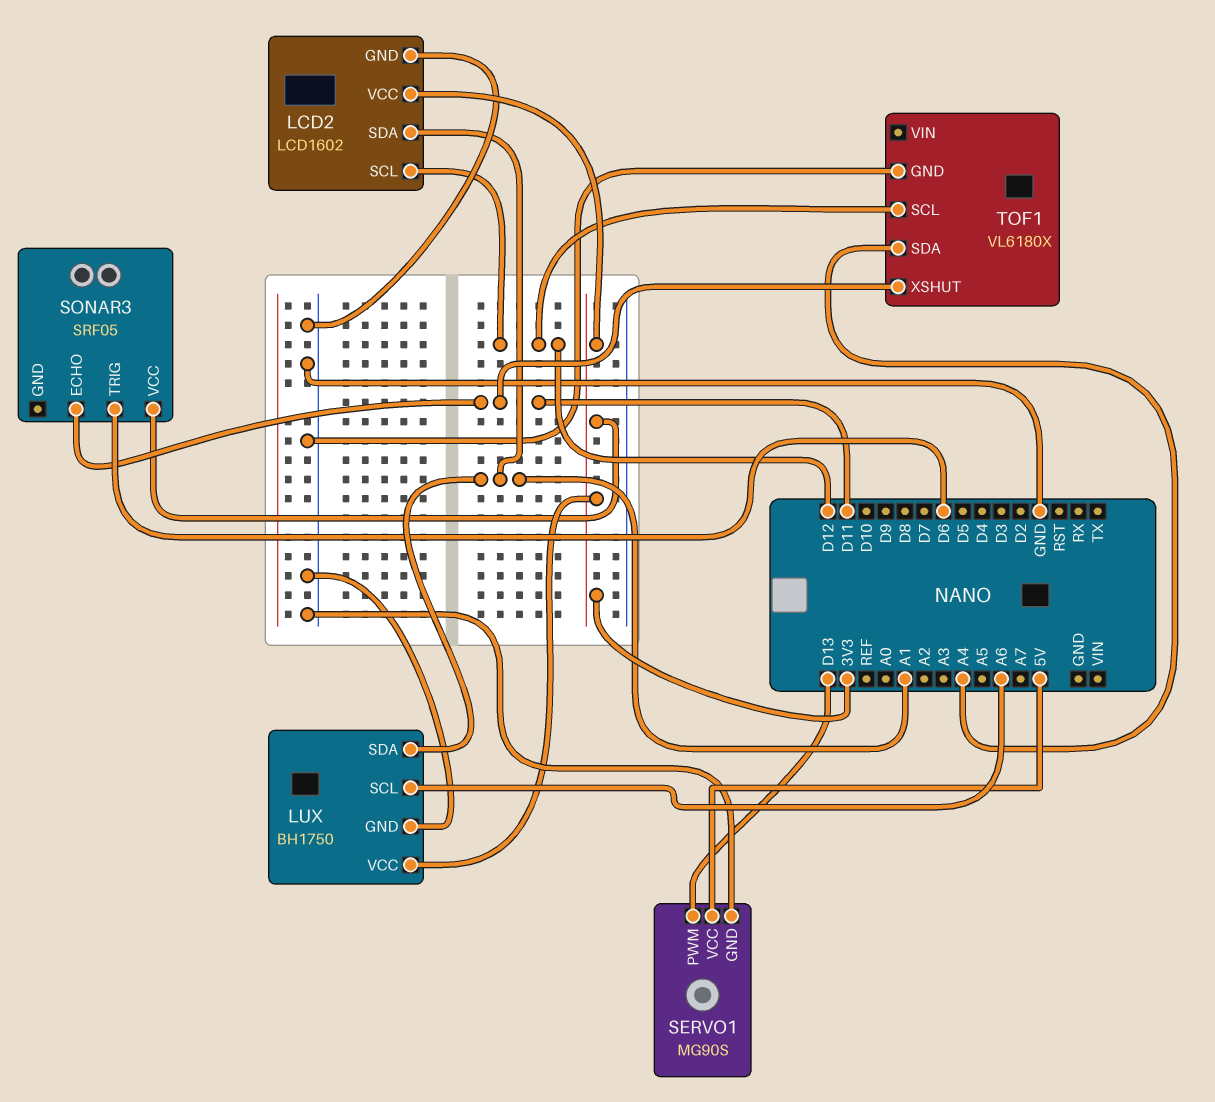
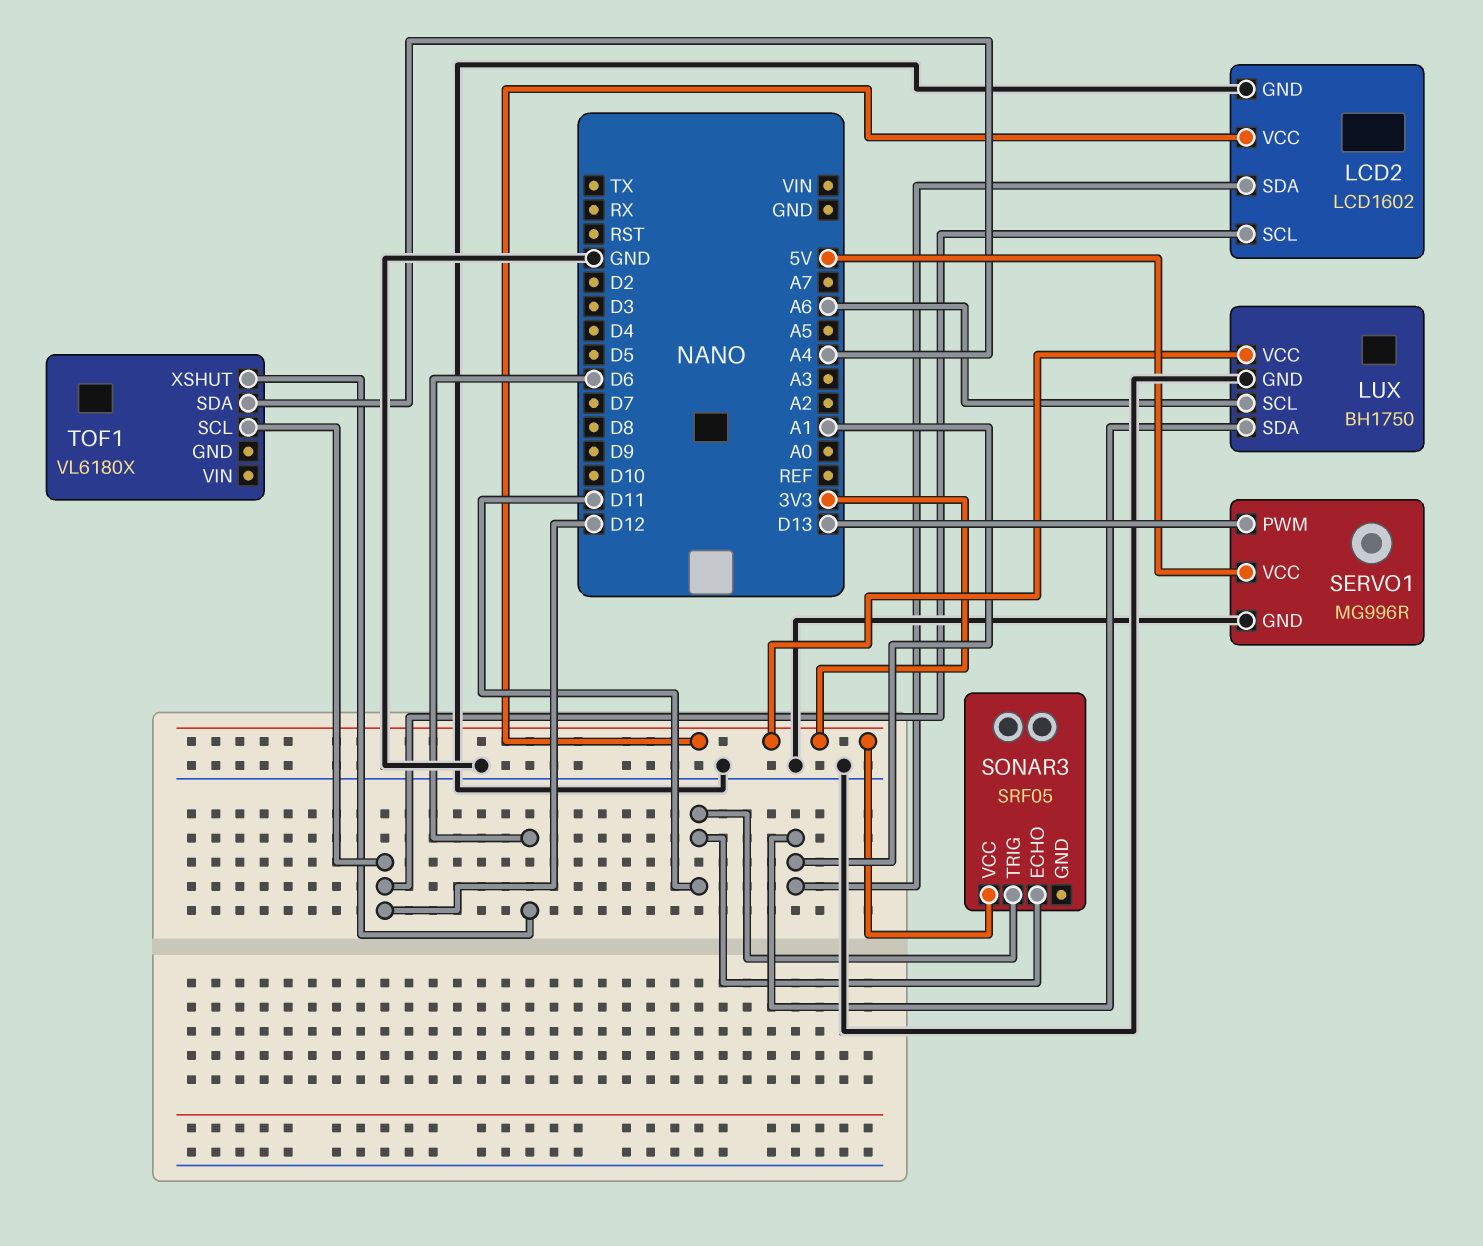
SERVO1: MG90S -> MG996R
SONAR3 pin TRIG: D6 -> D11
TOF1 pin GND: GND -> none
TOF1 pin XSHUT: D11 -> D6

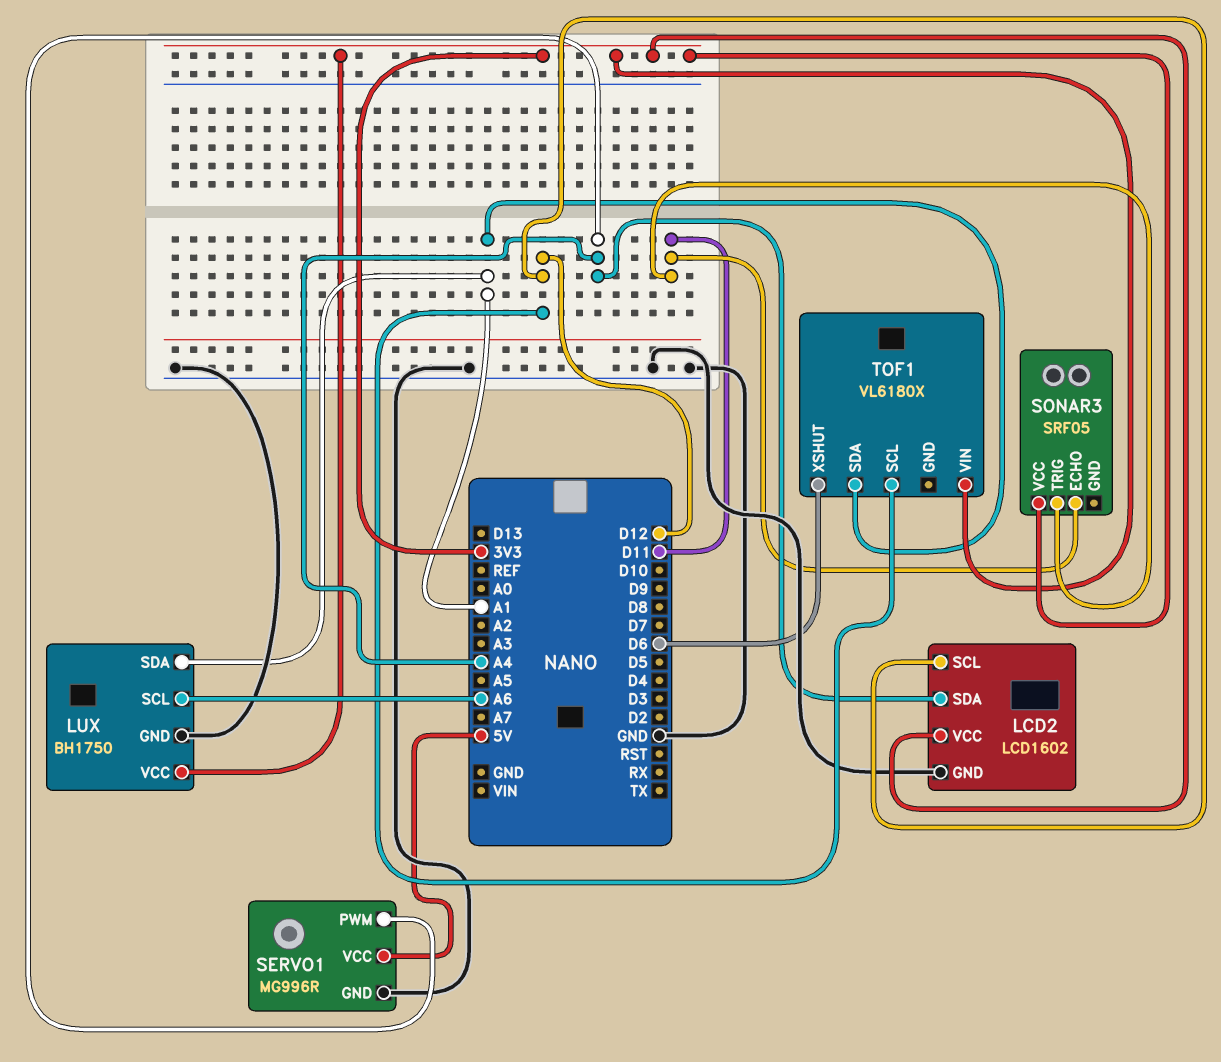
LCD2 pin SDA: A1 -> A4
SERVO1 pin PWM: D13 -> A4
TOF1 pin SDA: A4 -> A1
TOF1 pin VIN: none -> 3V3

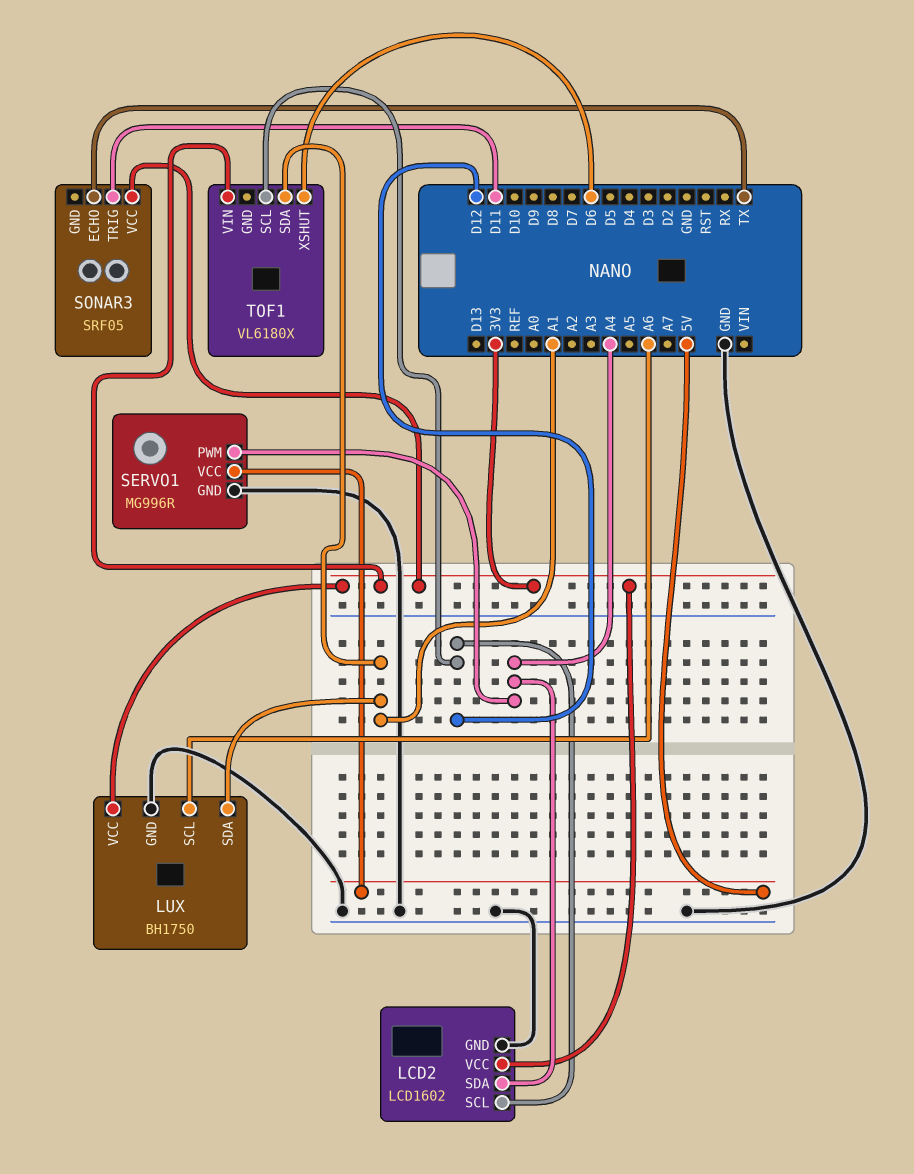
SONAR3 pin ECHO: D11 -> TX

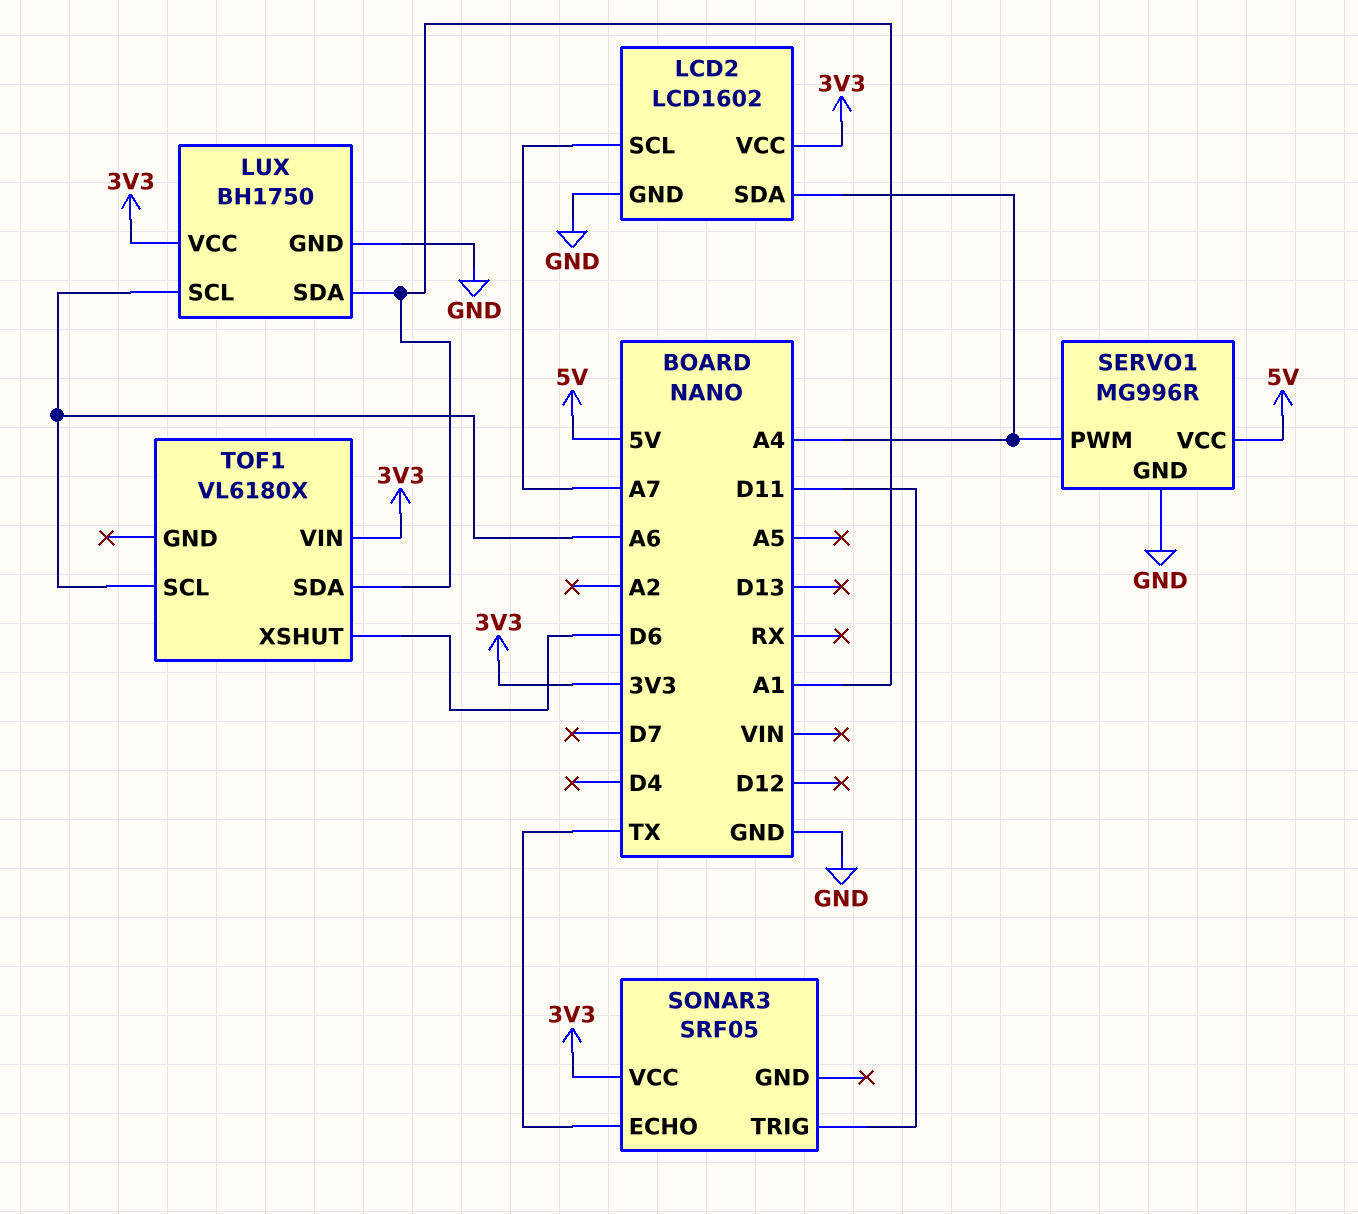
LCD2 pin SCL: D12 -> A7
TOF1 pin SCL: D12 -> A6

